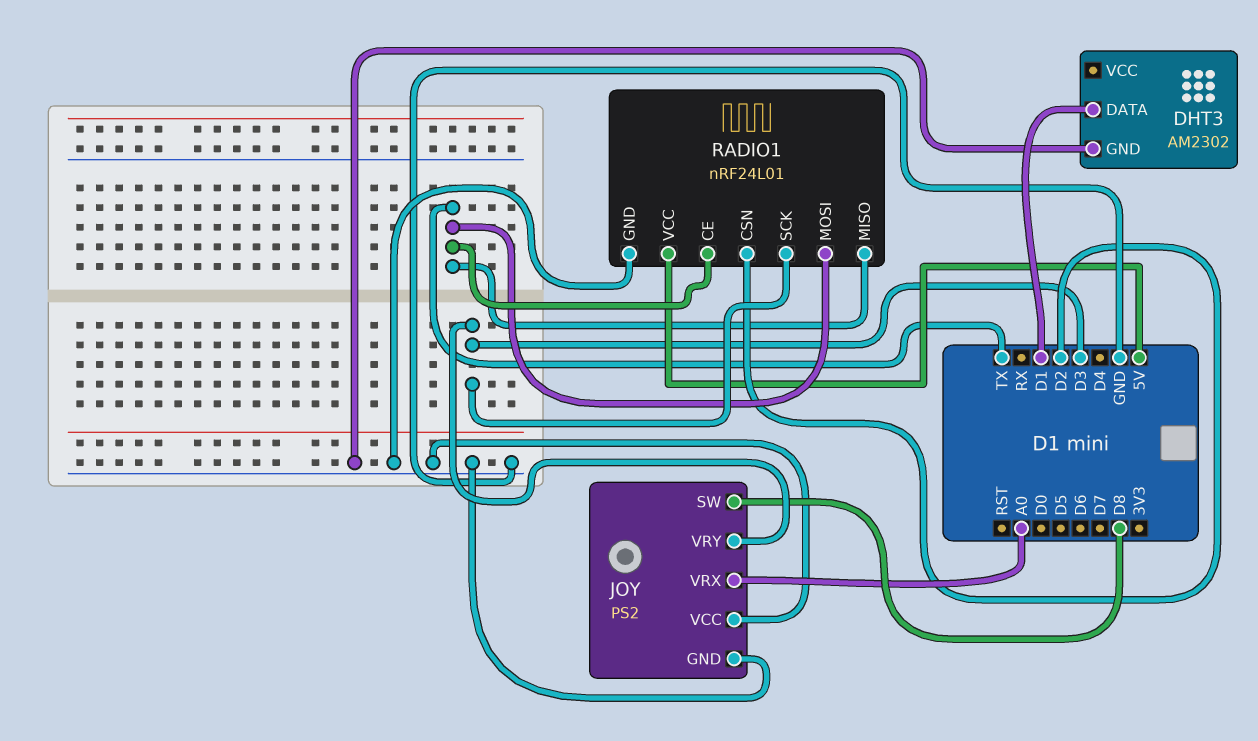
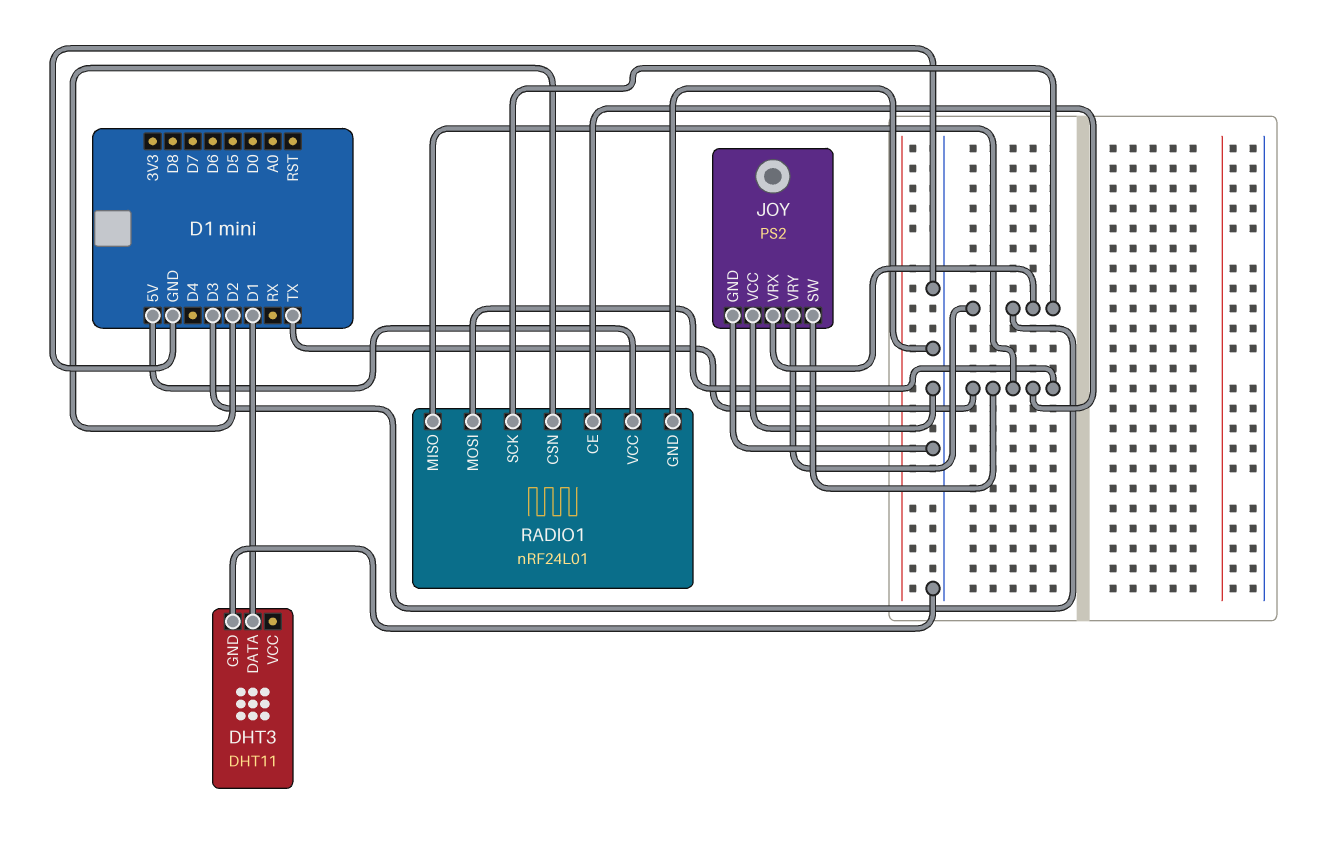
DHT3: AM2302 -> DHT11
JOY pin SW: D8 -> TX
JOY pin VRX: A0 -> D3

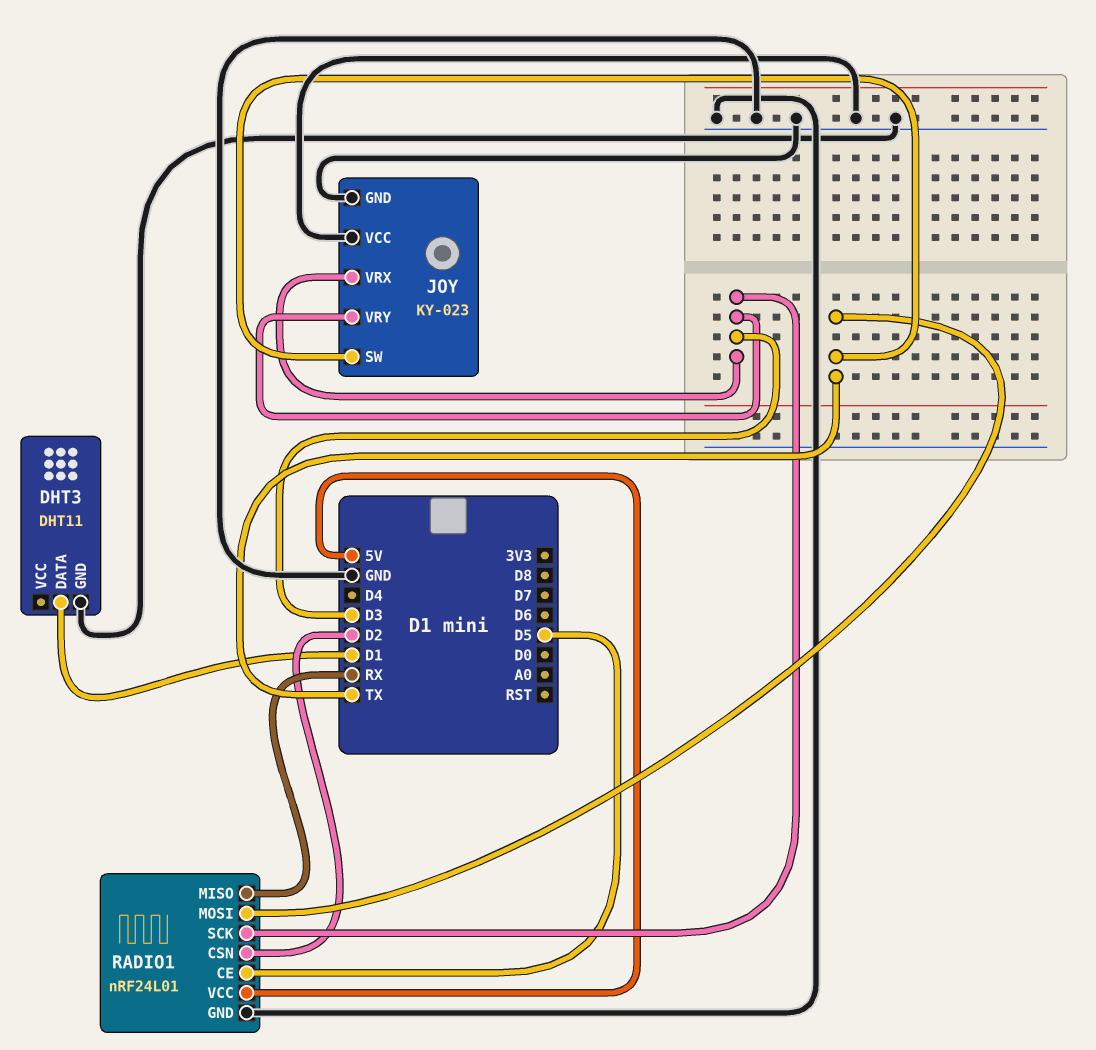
JOY: PS2 -> KY-023
RADIO1 pin CE: TX -> D5
RADIO1 pin MISO: TX -> RX

